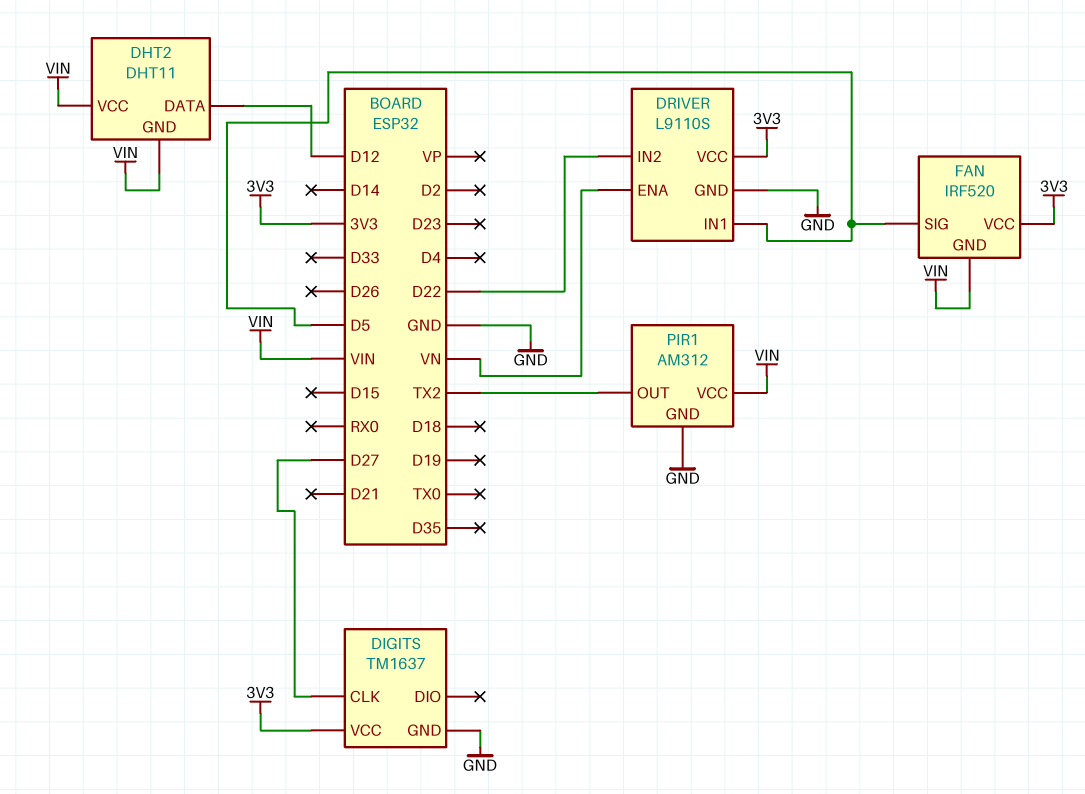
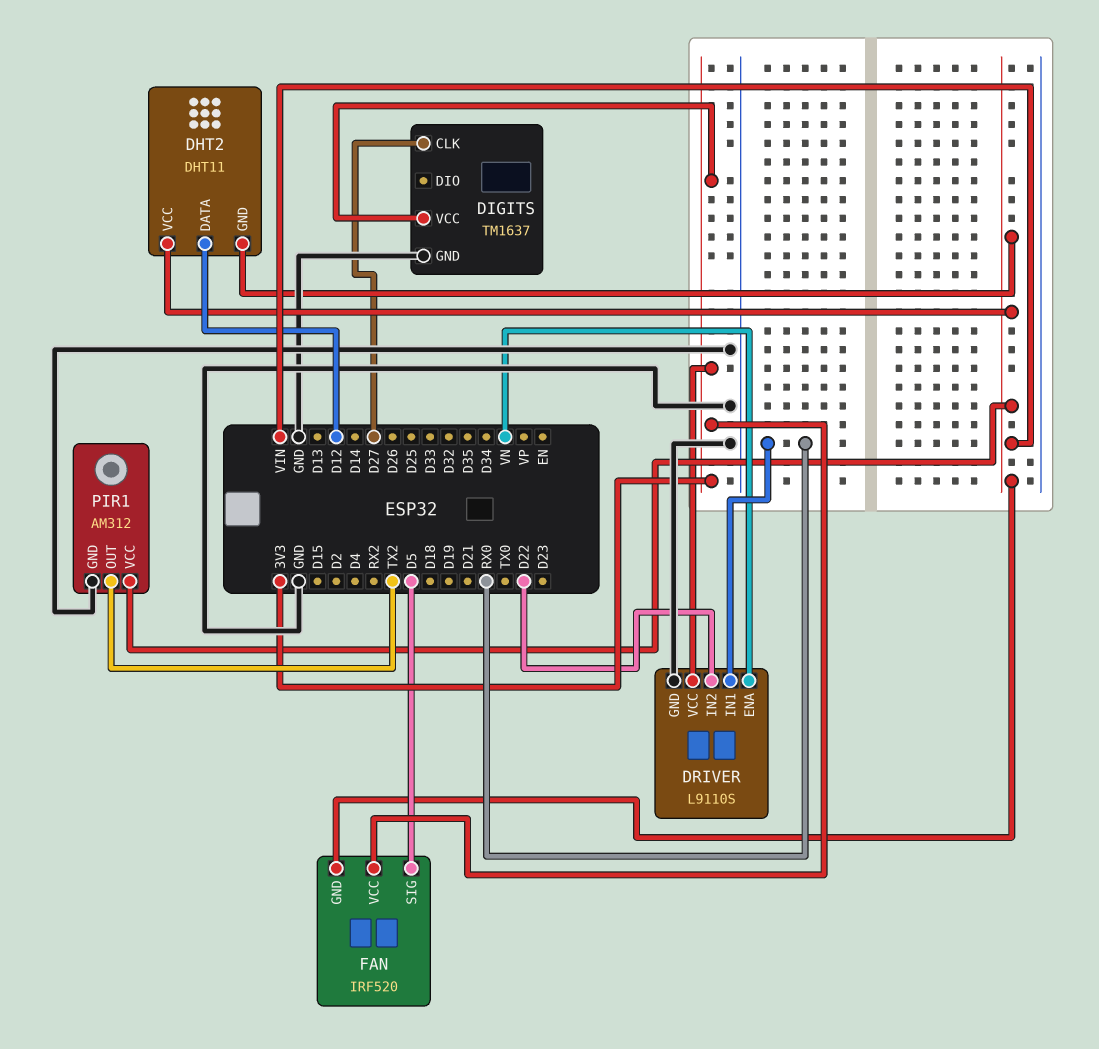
DRIVER pin IN1: D5 -> RX0

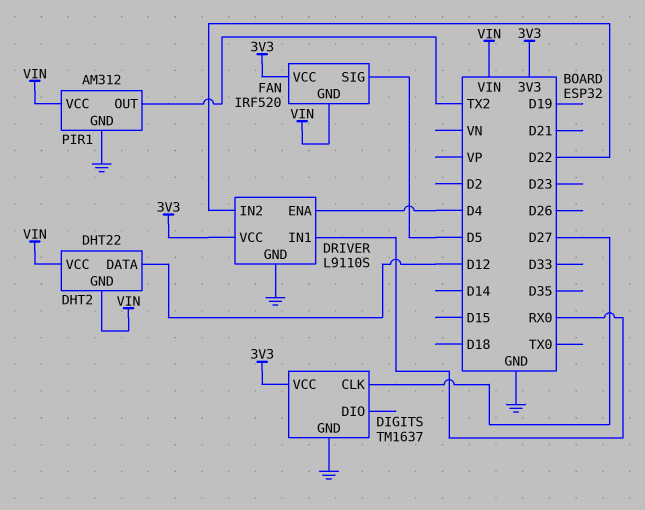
DHT2: DHT11 -> DHT22
DRIVER pin ENA: VN -> D4

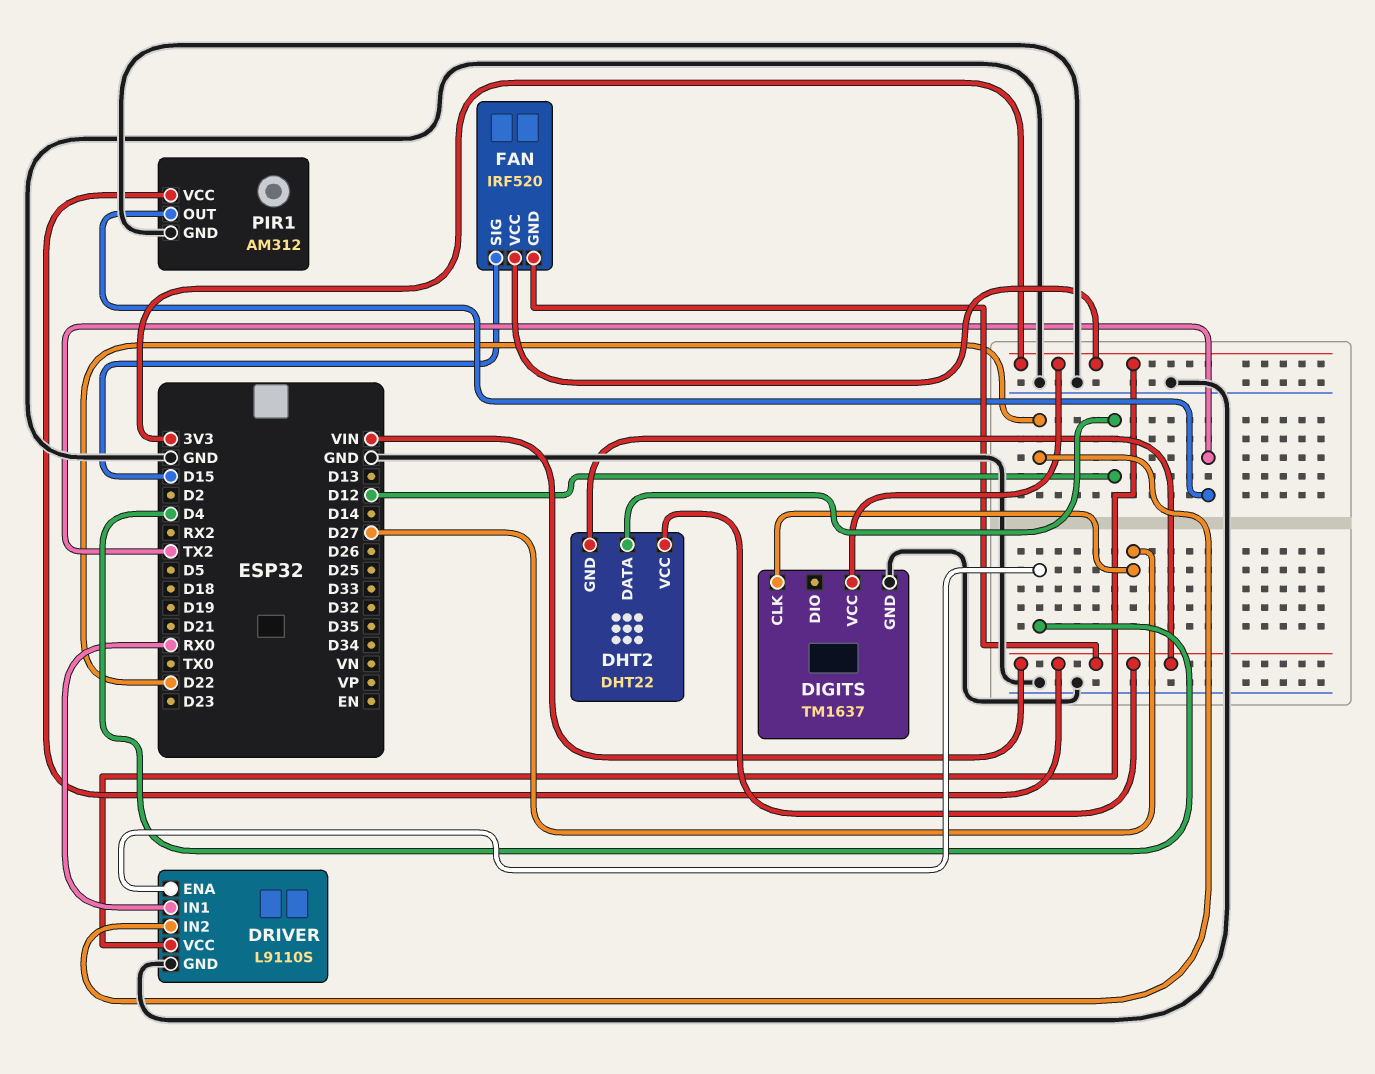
FAN pin SIG: D5 -> D15

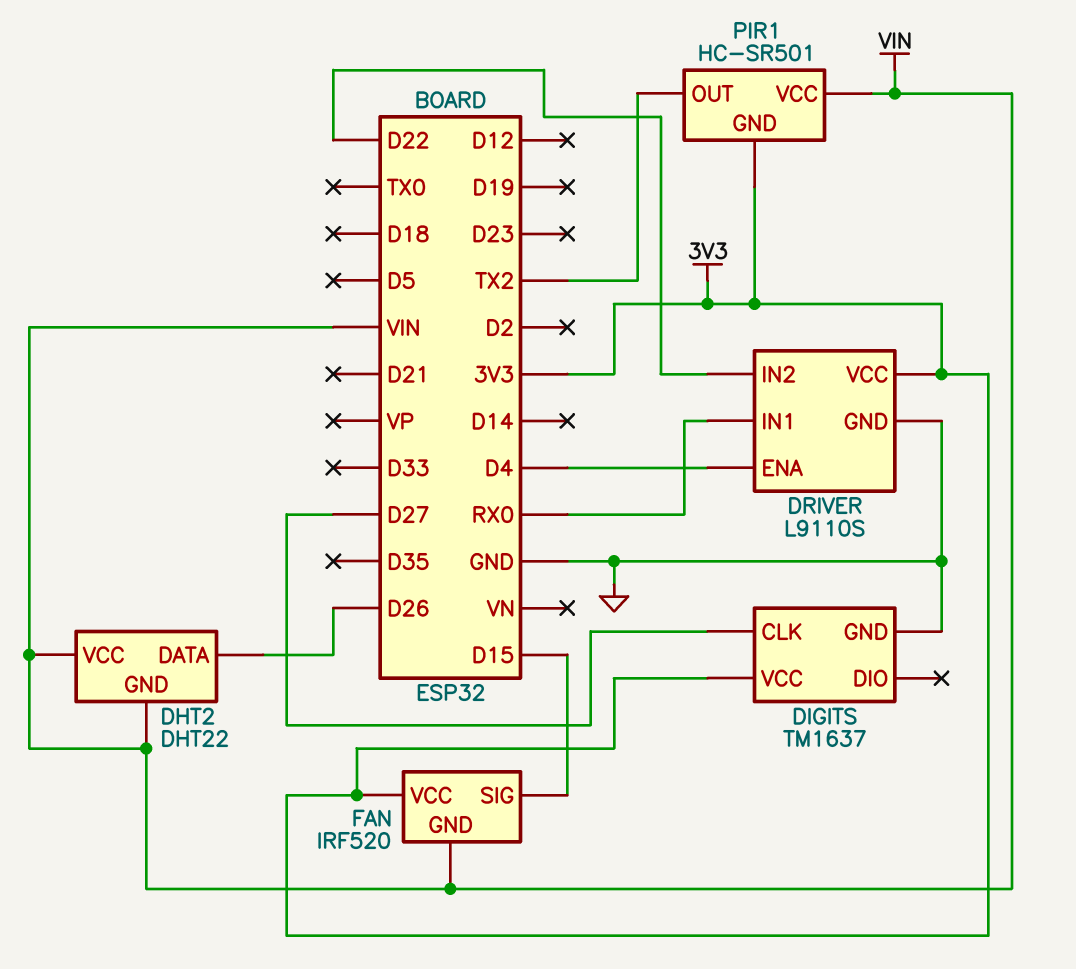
DHT2 pin DATA: D12 -> D26
PIR1: AM312 -> HC-SR501
PIR1 pin GND: GND -> 3V3

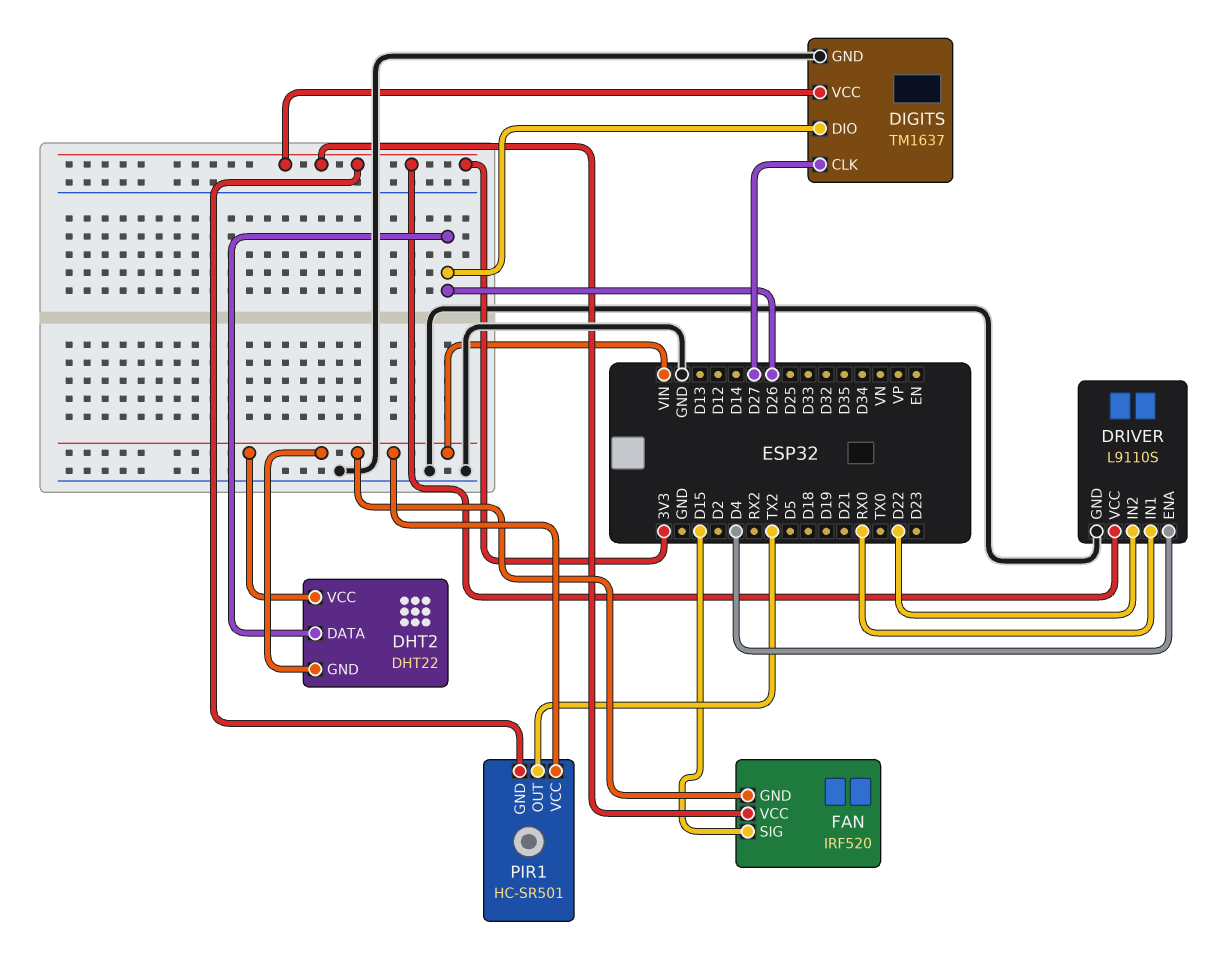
DIGITS pin DIO: none -> D26

